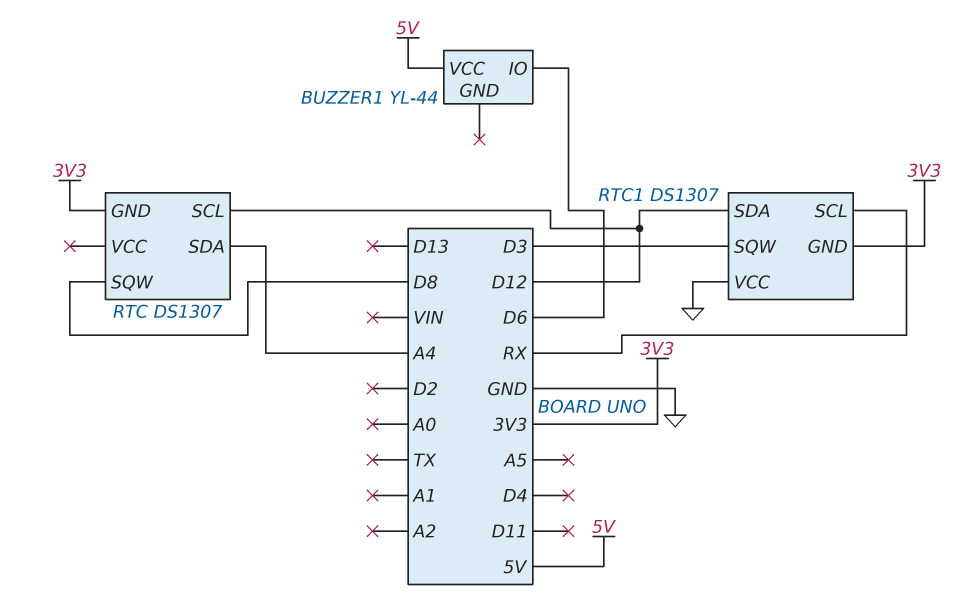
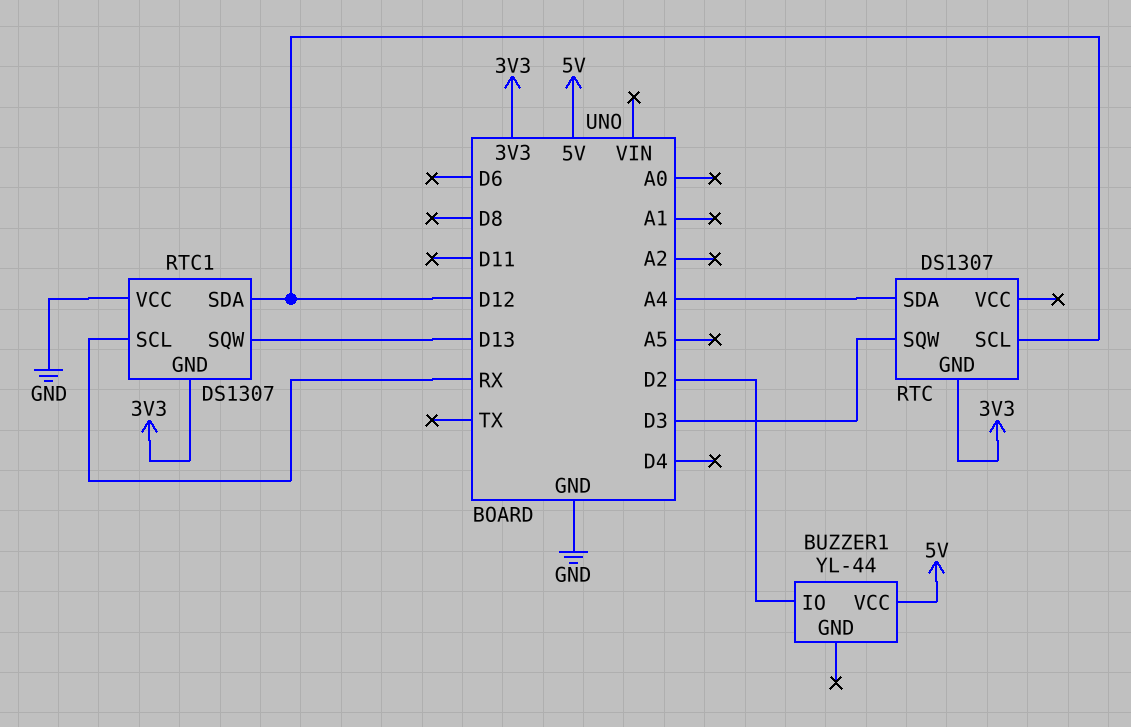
BUZZER1 pin IO: D6 -> D2
RTC pin SQW: D8 -> D3
RTC1 pin SQW: D3 -> D13

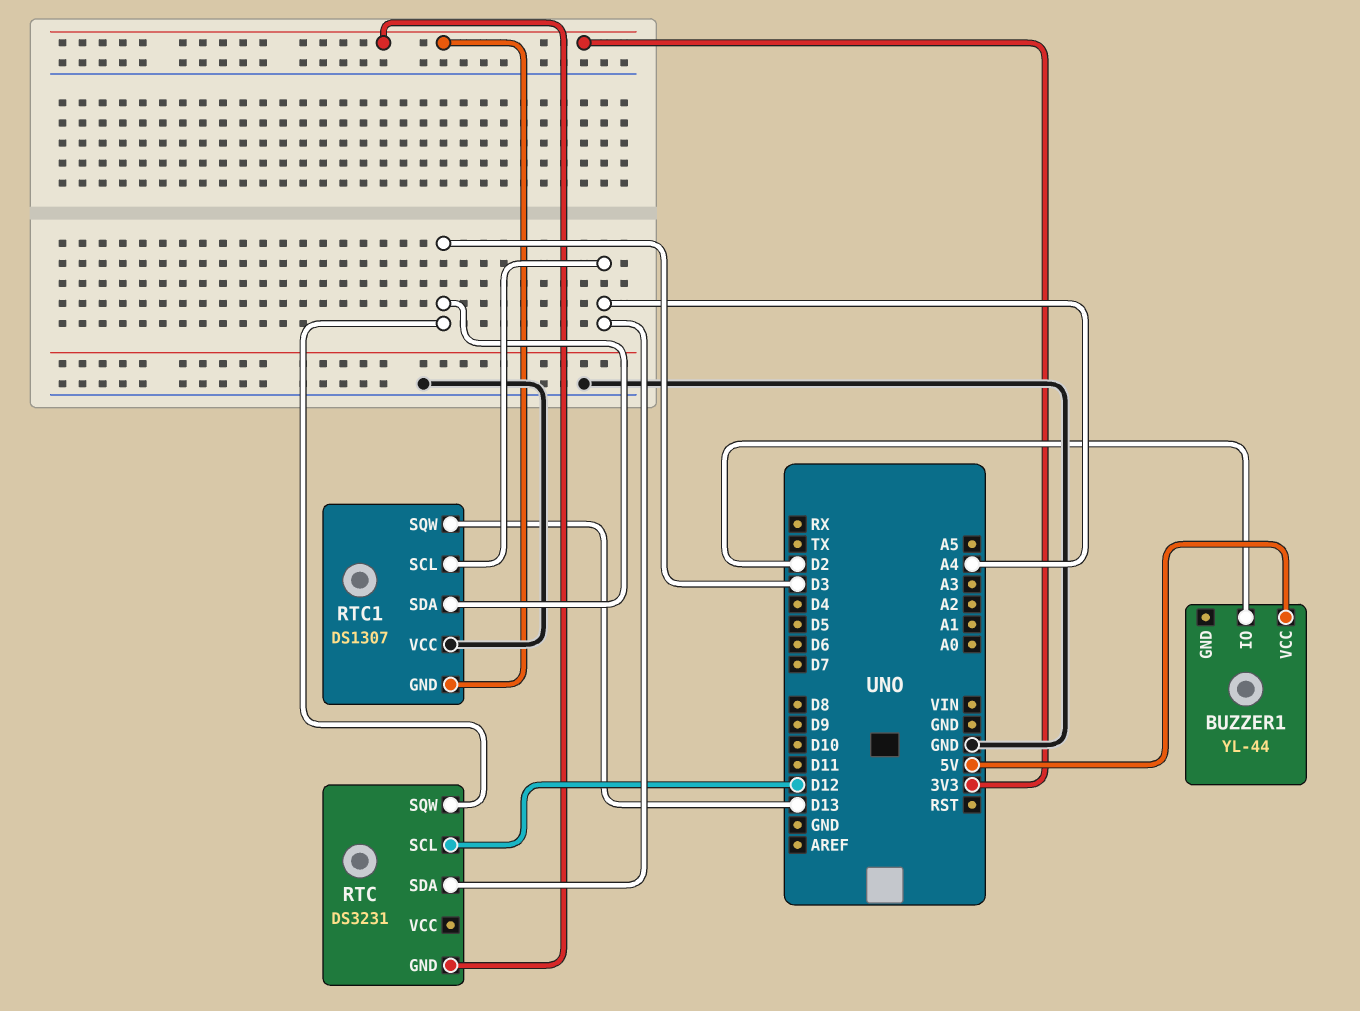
RTC: DS1307 -> DS3231
RTC1 pin SCL: RX -> A4
RTC1 pin SDA: D12 -> D3

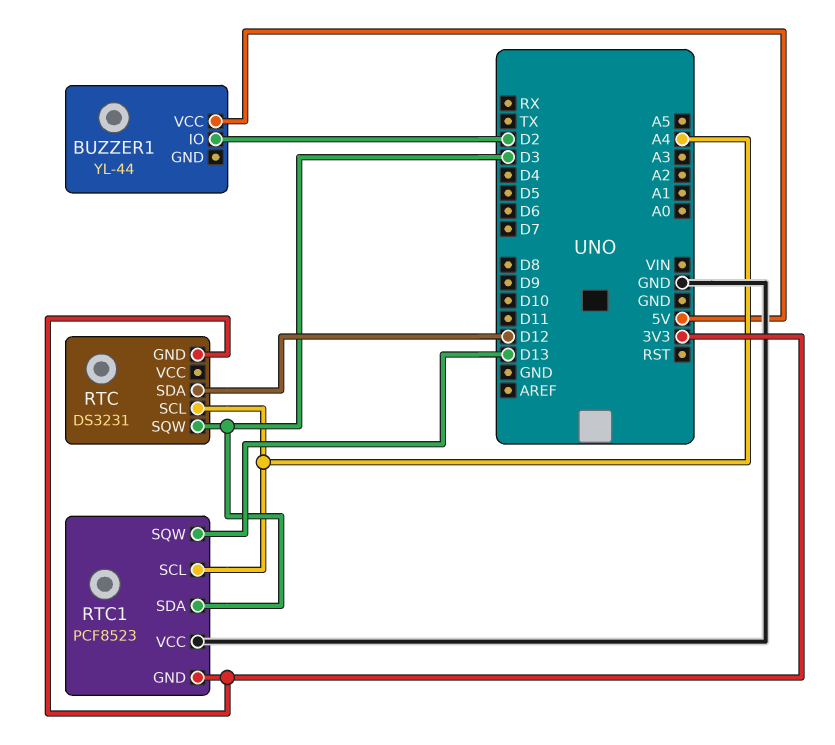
RTC pin SCL: D12 -> A4
RTC pin SDA: A4 -> D12
RTC1: DS1307 -> PCF8523

